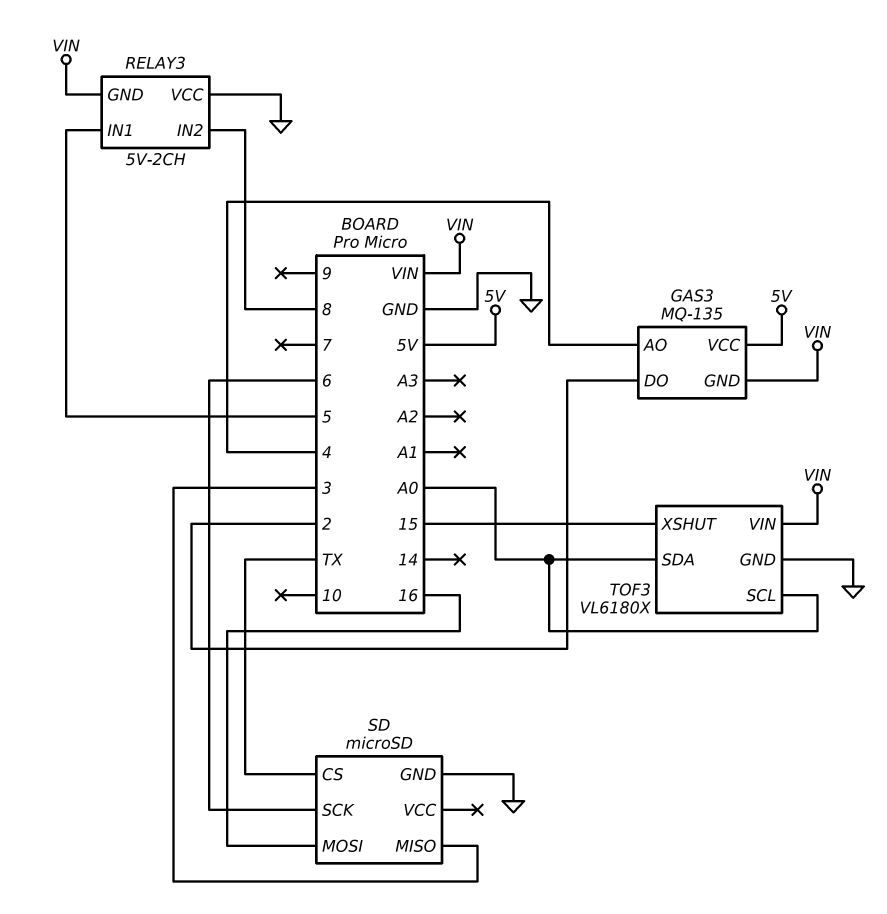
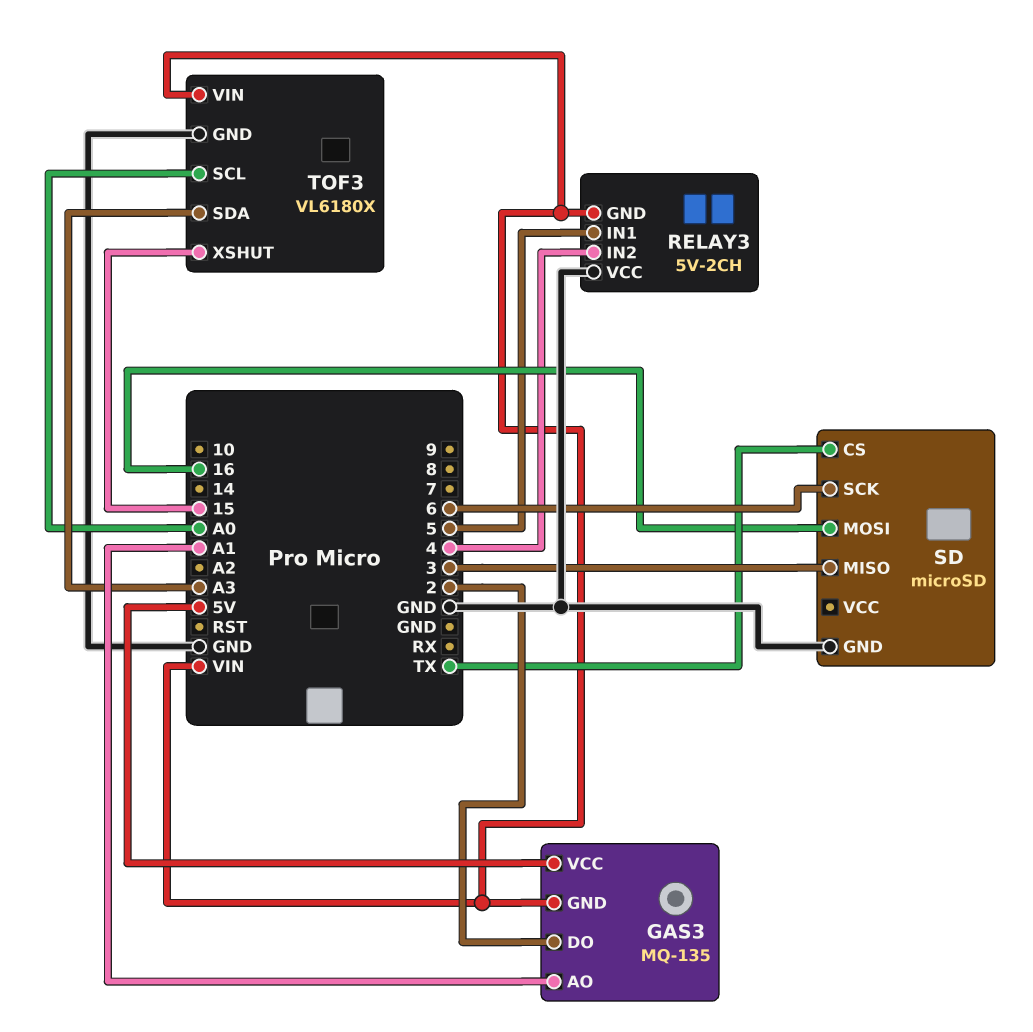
GAS3 pin AO: 4 -> A1
RELAY3 pin IN2: 8 -> 4
TOF3 pin SDA: A0 -> A3

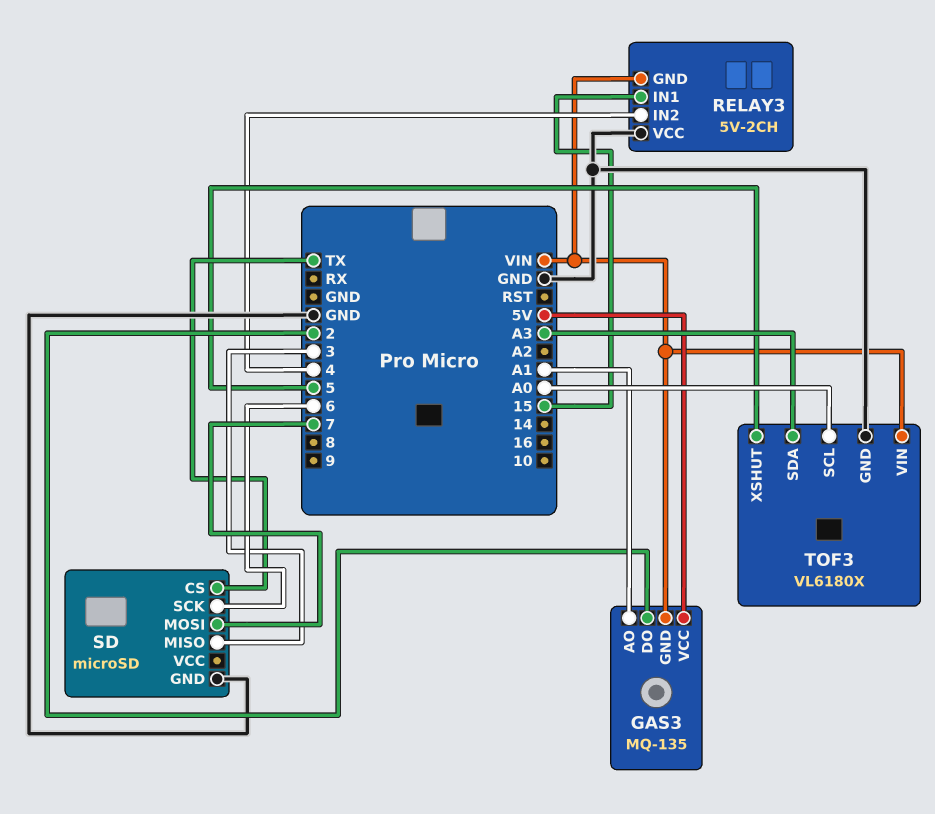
RELAY3 pin IN1: 5 -> 15
SD pin MOSI: 16 -> 7
TOF3 pin XSHUT: 15 -> 5

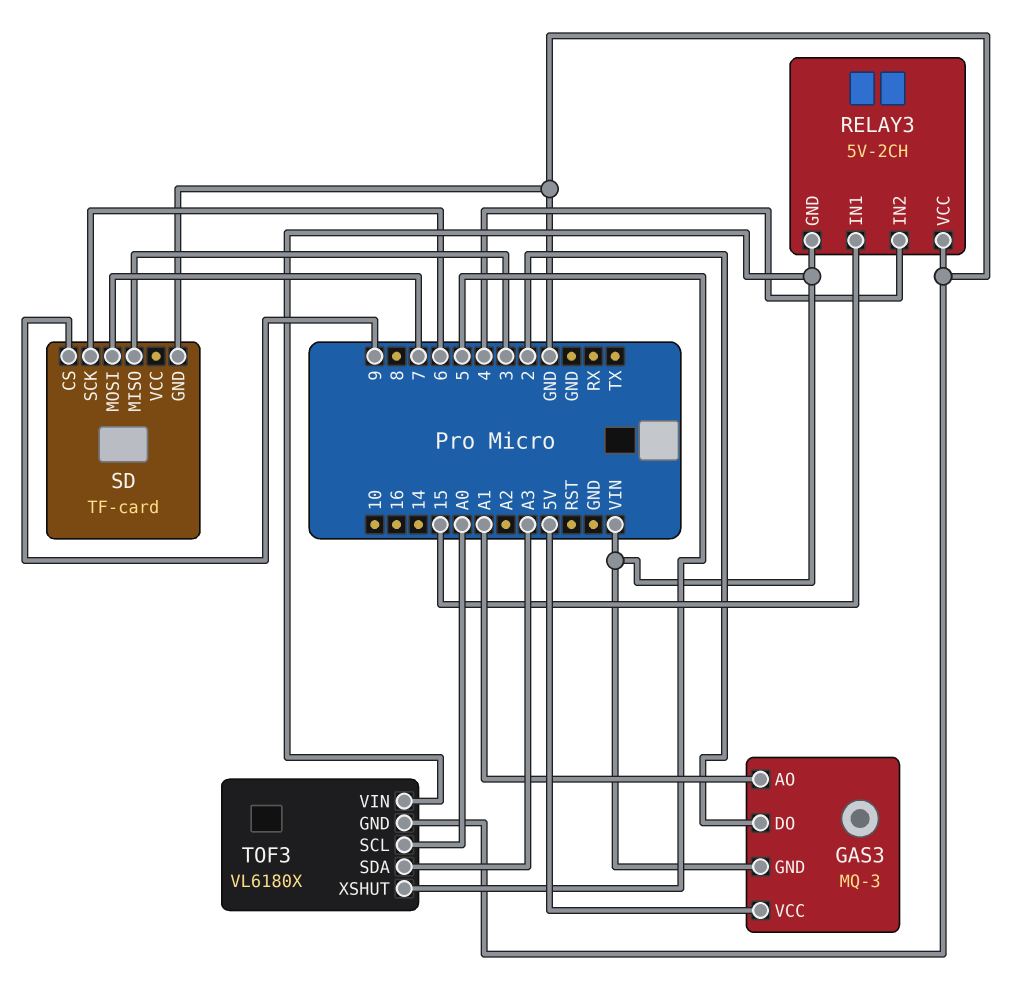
GAS3: MQ-135 -> MQ-3
SD: microSD -> TF-card
SD pin CS: TX -> 9

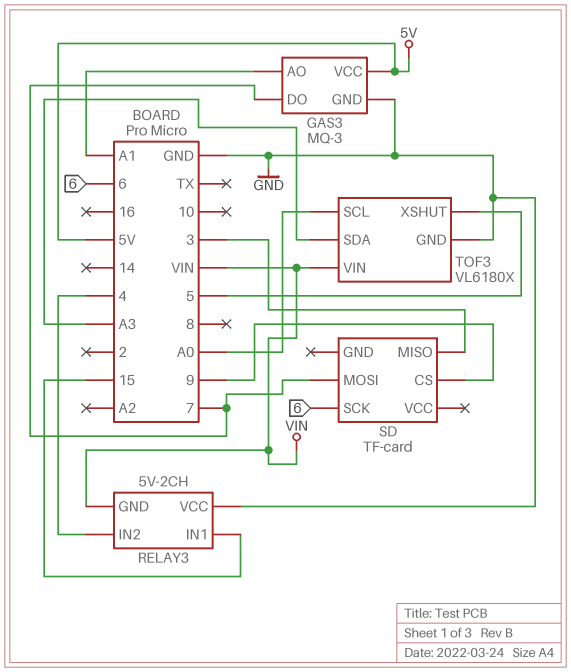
GAS3 pin DO: 2 -> 7
GAS3 pin GND: VIN -> GND
SD pin GND: GND -> none

